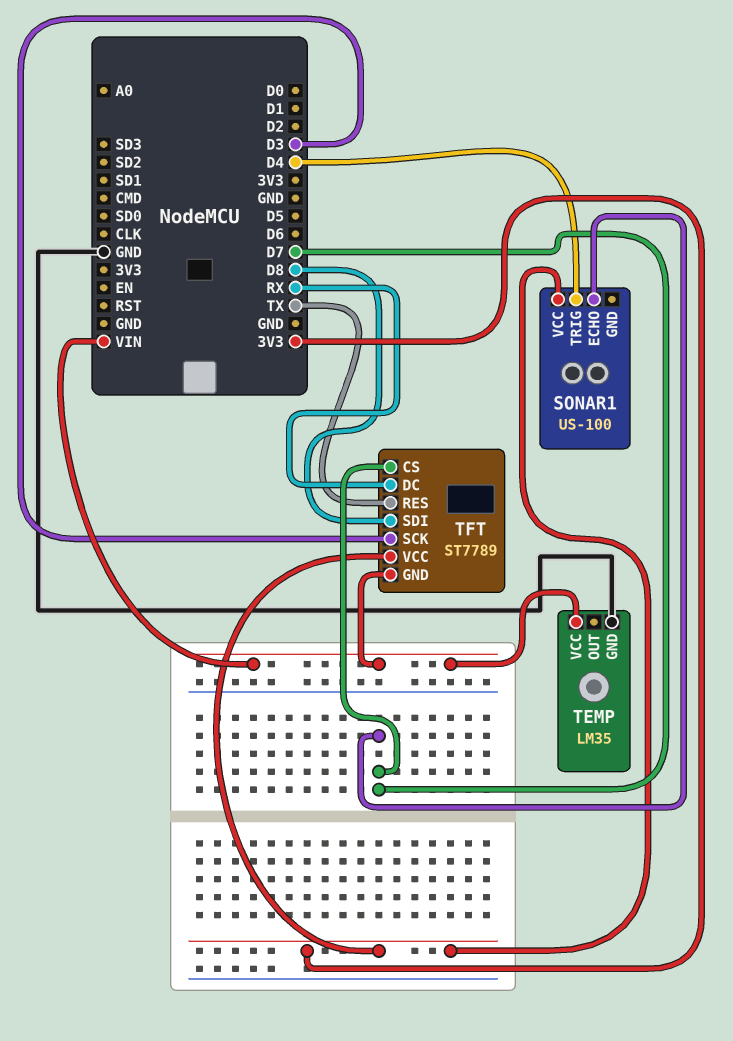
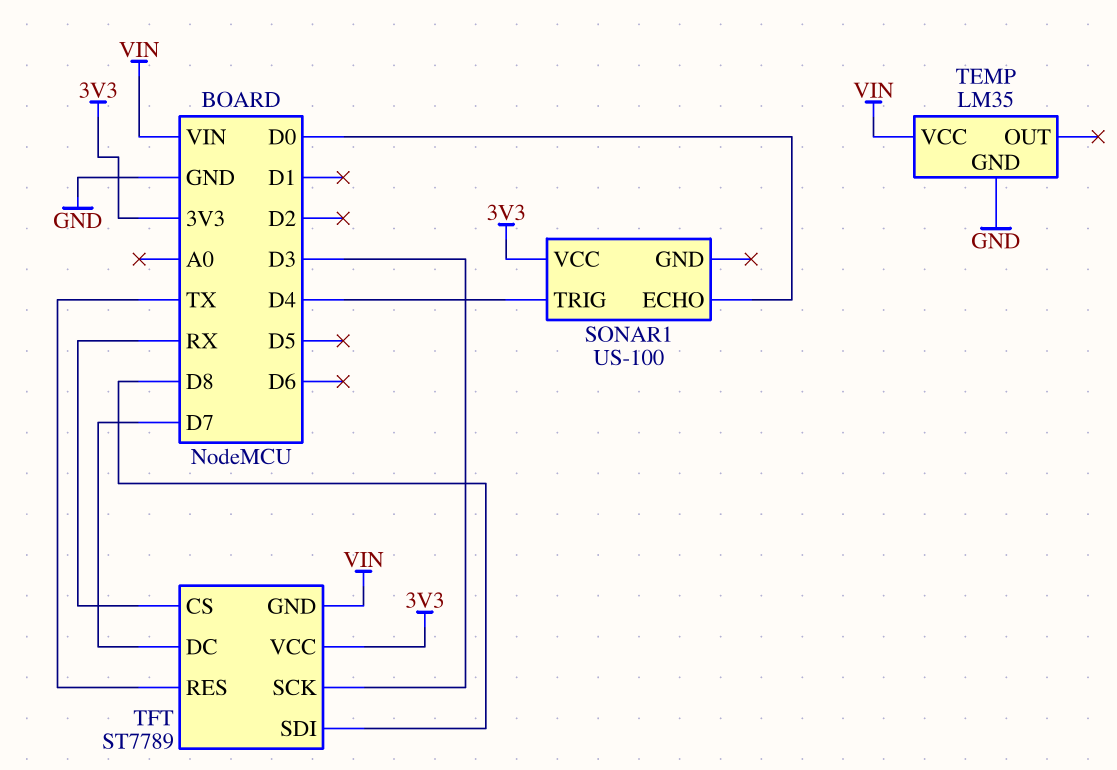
SONAR1 pin ECHO: D7 -> D0
TFT pin CS: D7 -> RX
TFT pin DC: RX -> D7

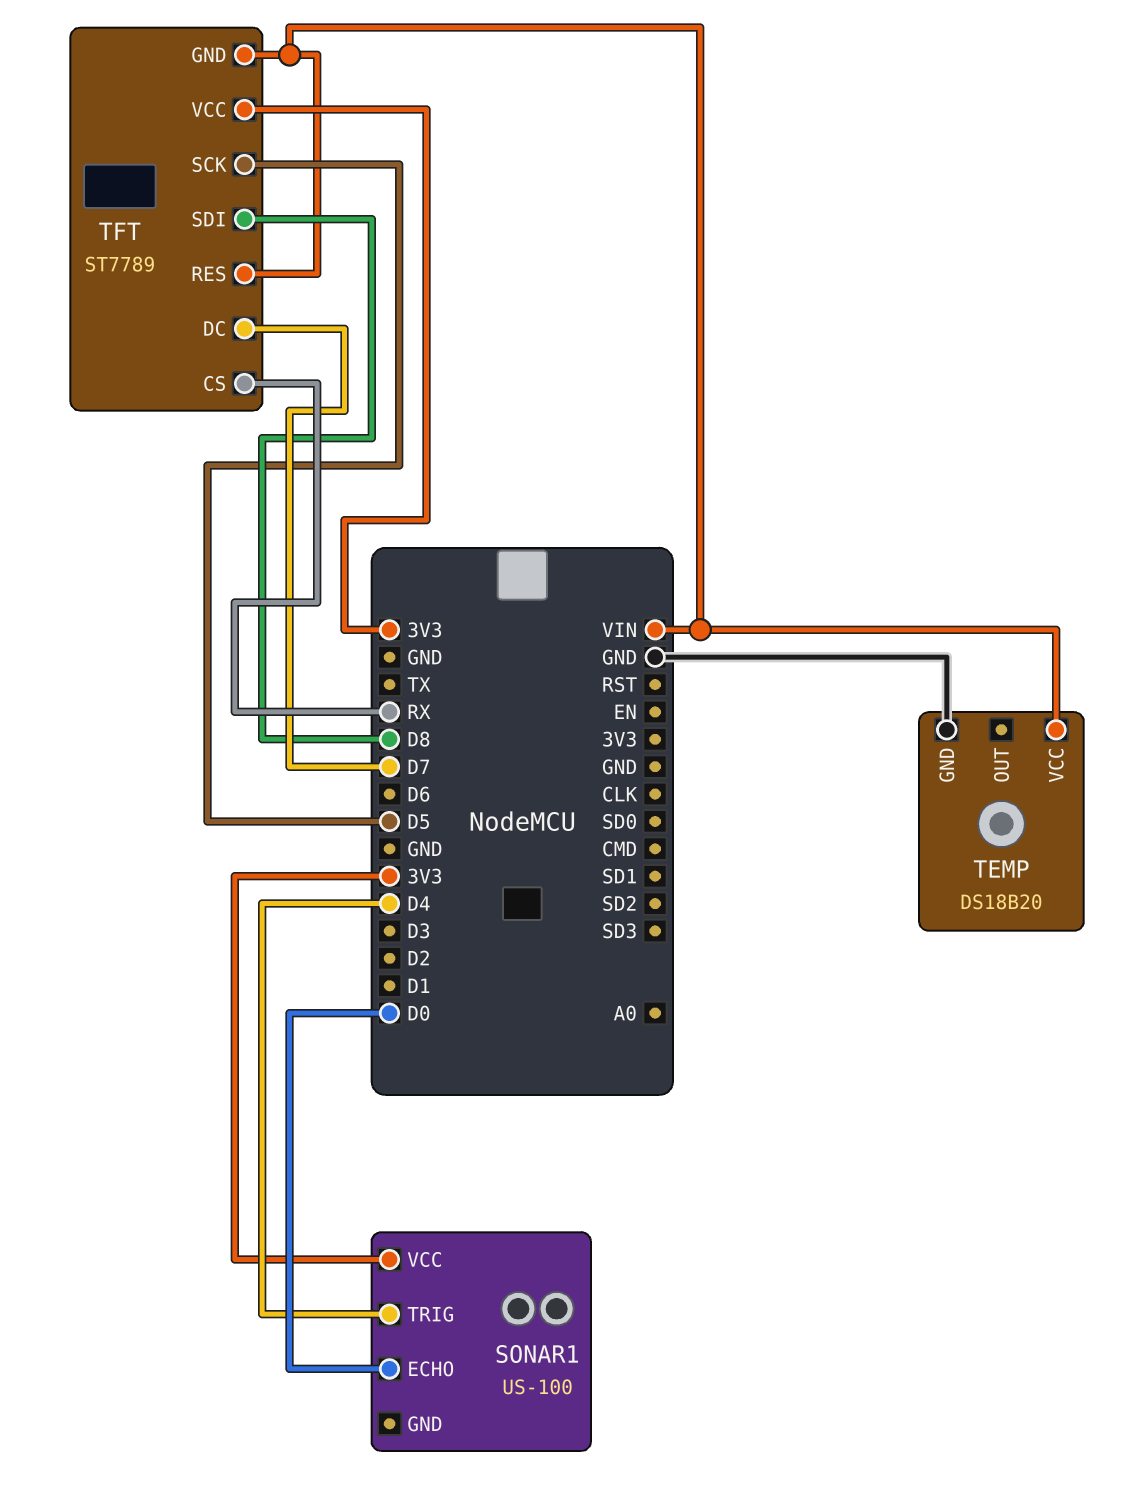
TEMP: LM35 -> DS18B20
TFT pin RES: TX -> VIN
TFT pin SCK: D3 -> D5

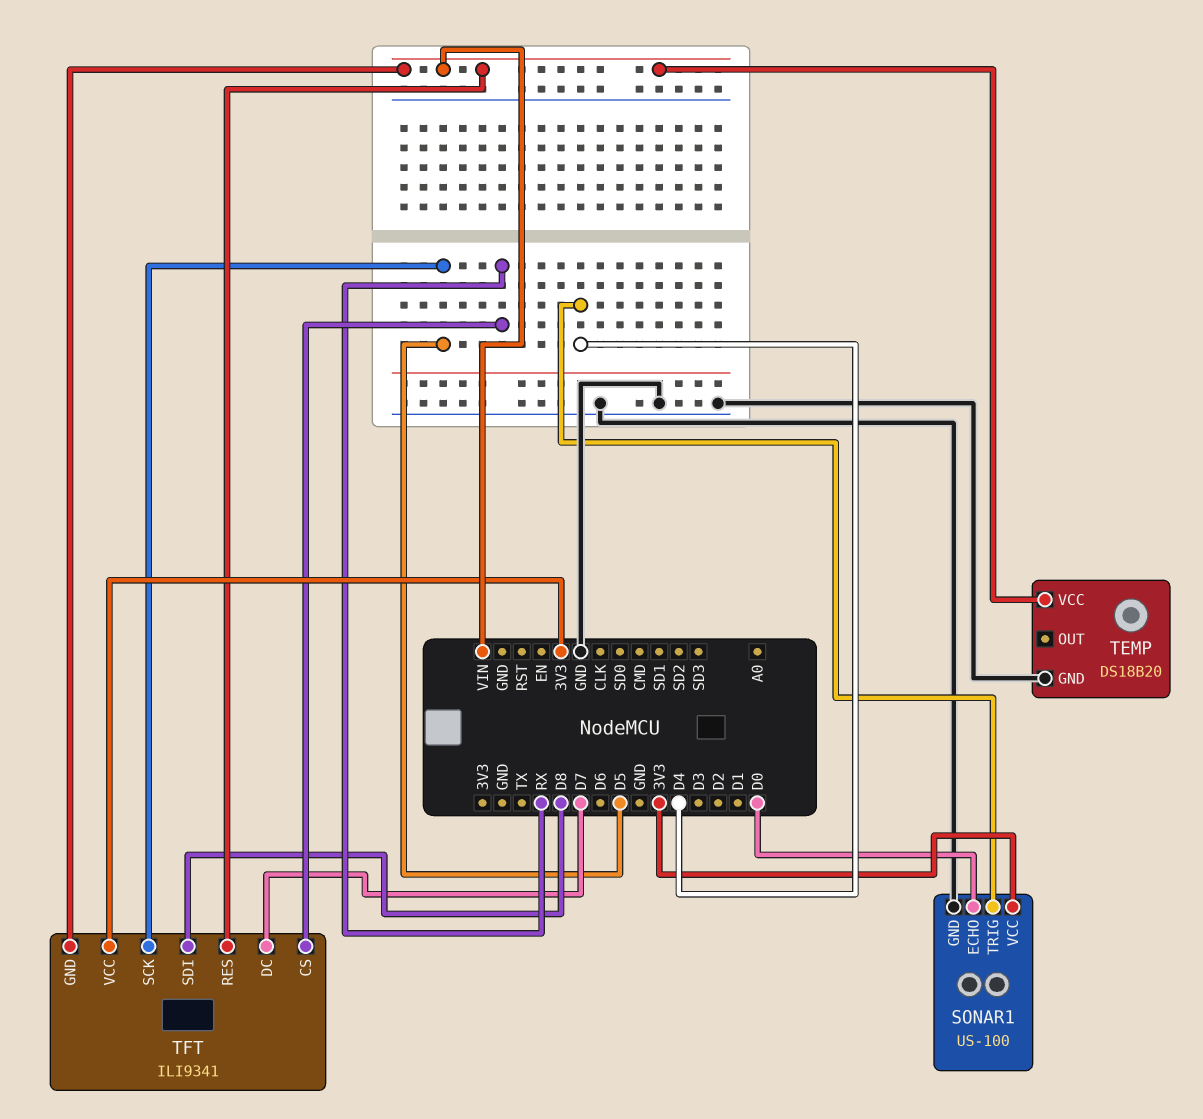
SONAR1 pin GND: none -> GND
TFT: ST7789 -> ILI9341

